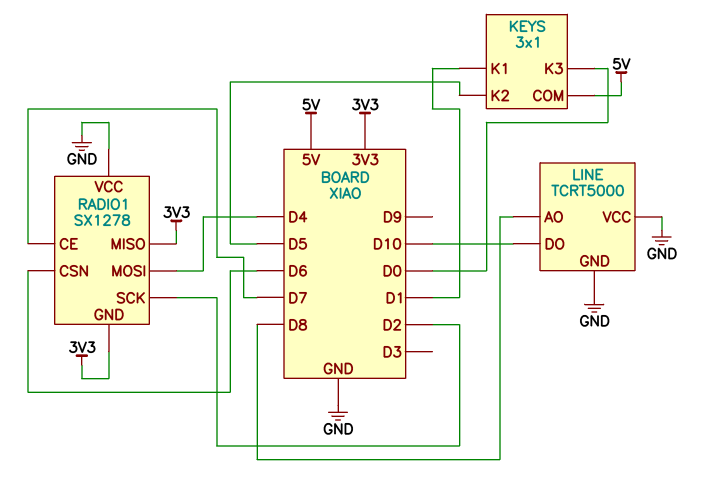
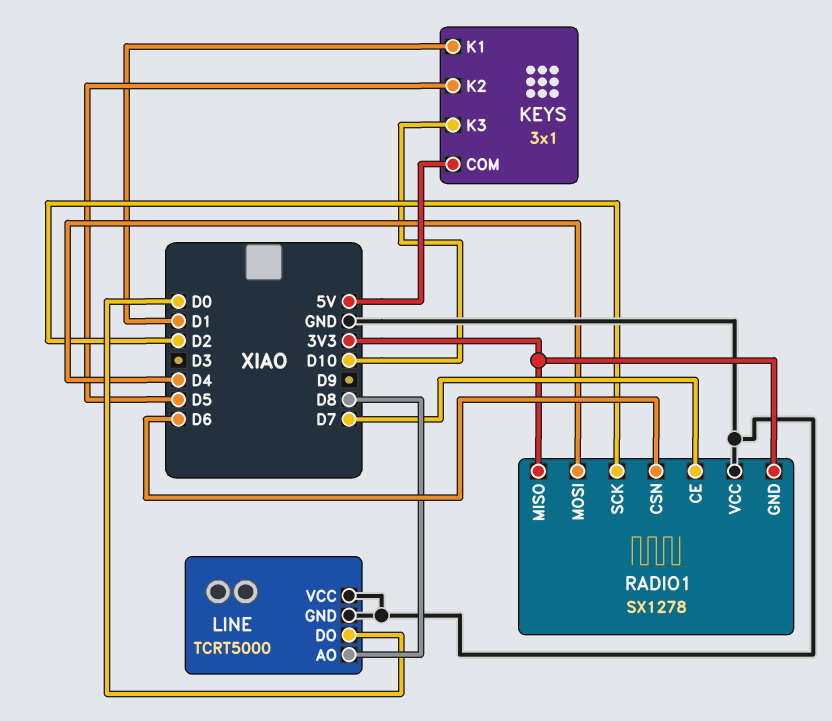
KEYS pin K3: D0 -> D10
LINE pin DO: D10 -> D0

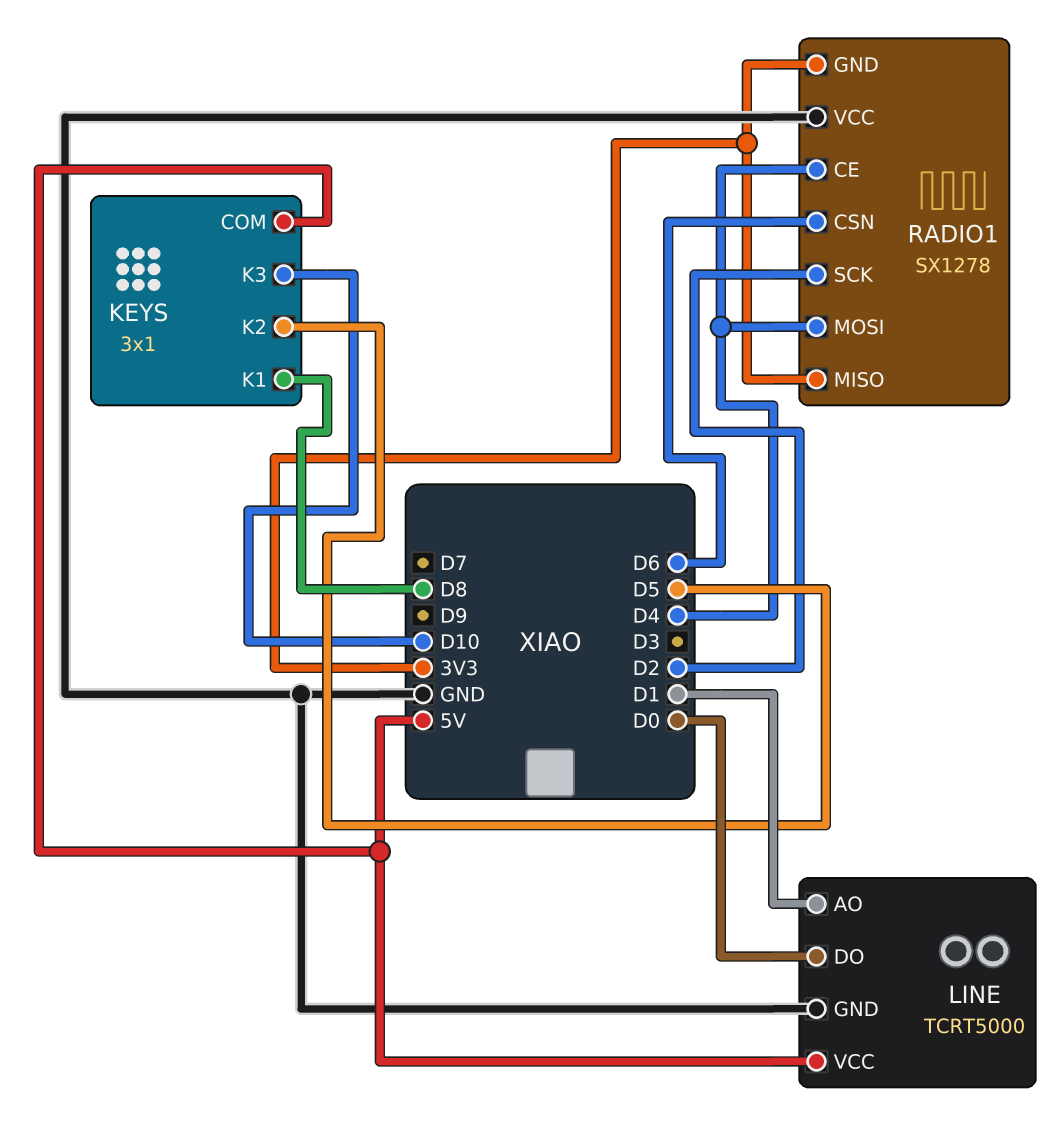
KEYS pin K1: D1 -> D8
LINE pin AO: D8 -> D1
LINE pin VCC: GND -> 5V
RADIO1 pin CE: D7 -> D4

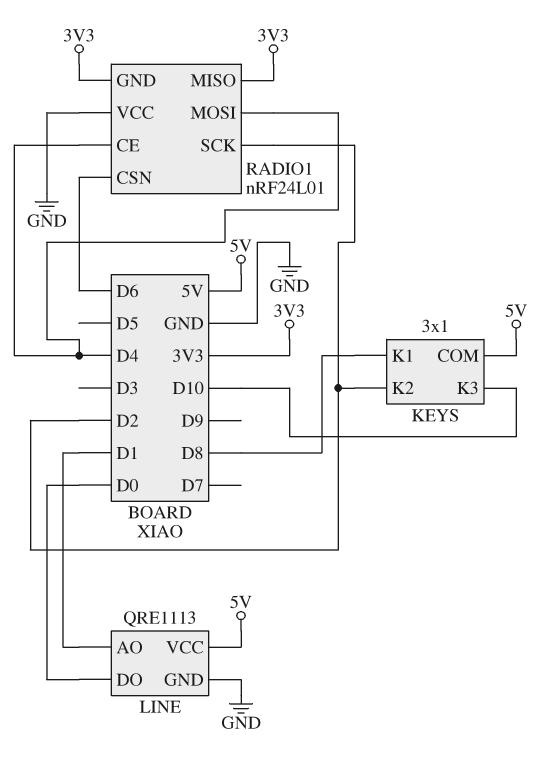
KEYS pin K2: D5 -> D2
LINE: TCRT5000 -> QRE1113
RADIO1: SX1278 -> nRF24L01

